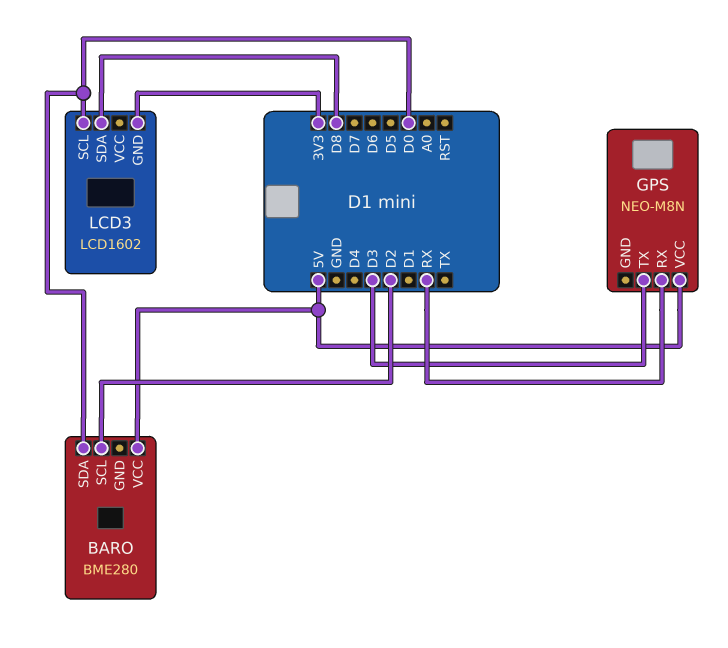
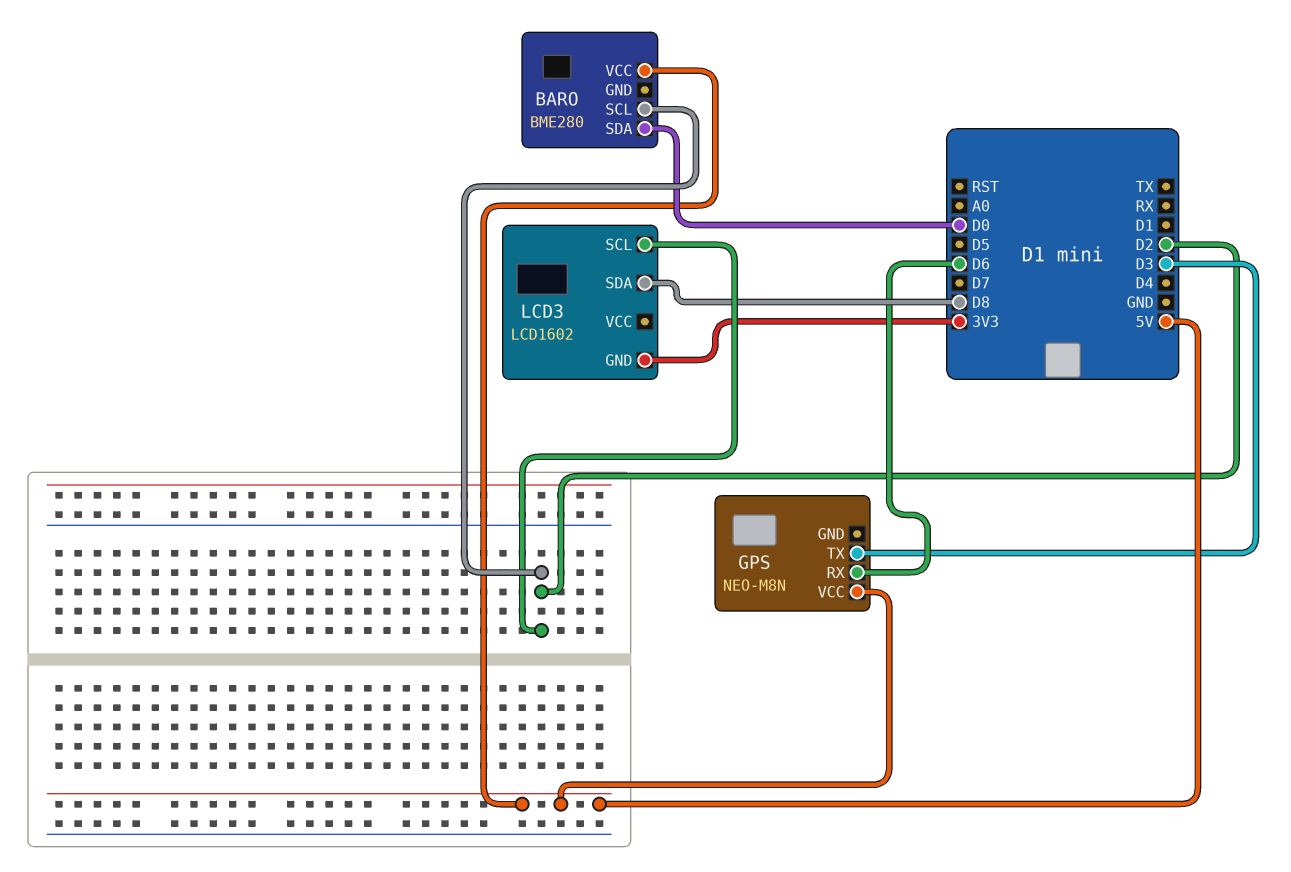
GPS pin RX: RX -> D6
LCD3 pin SCL: D0 -> D2

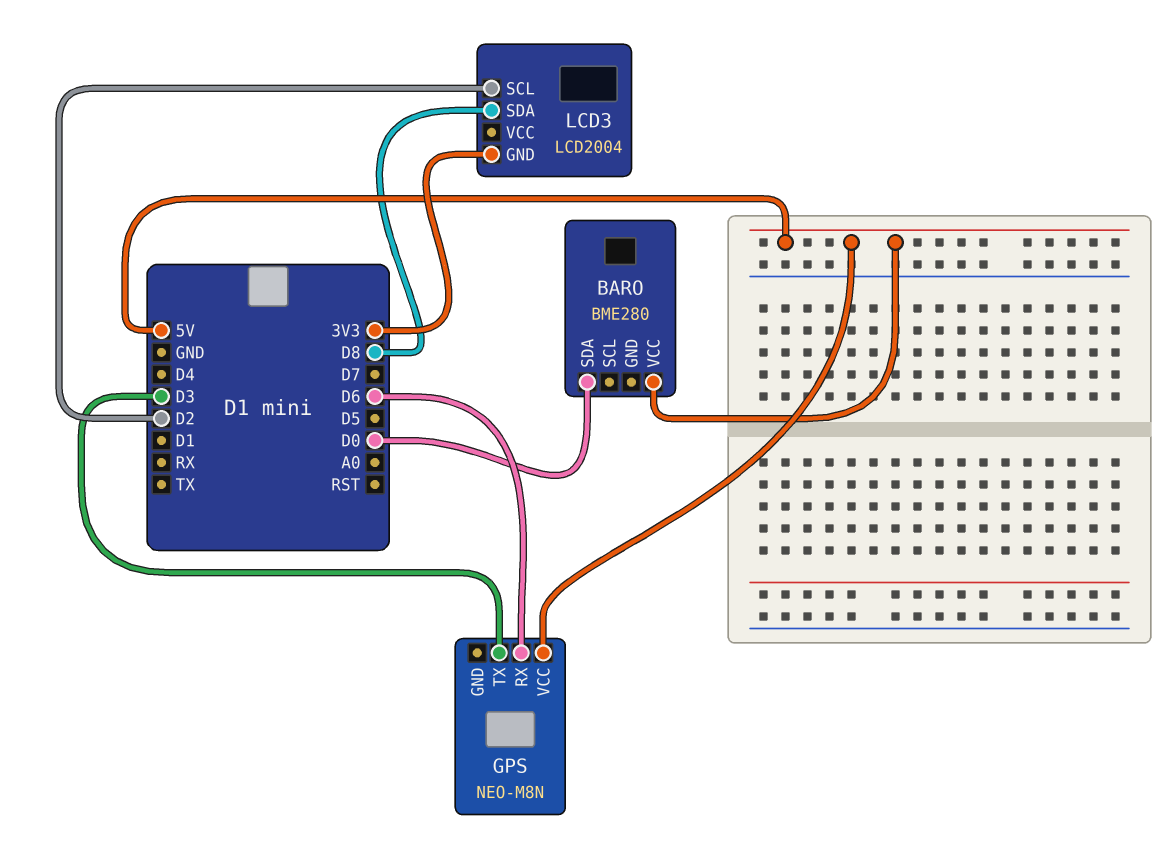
BARO pin SCL: D2 -> none
LCD3: LCD1602 -> LCD2004

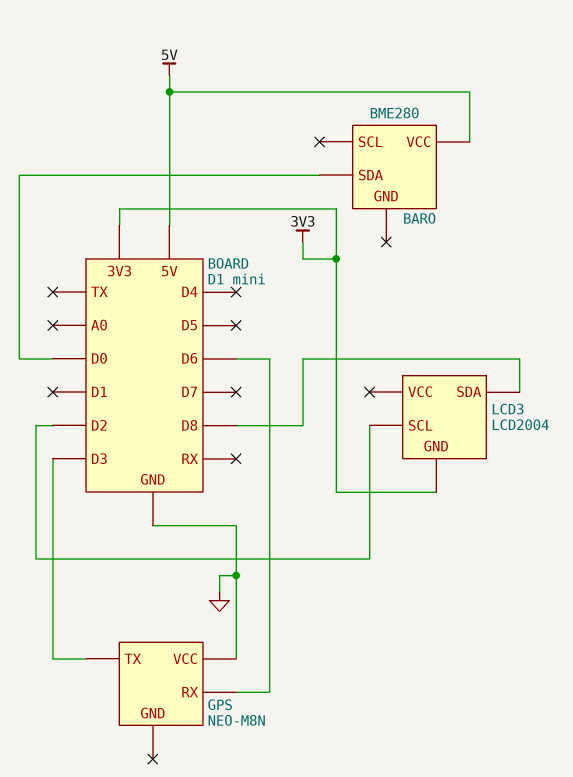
GPS pin VCC: 5V -> GND

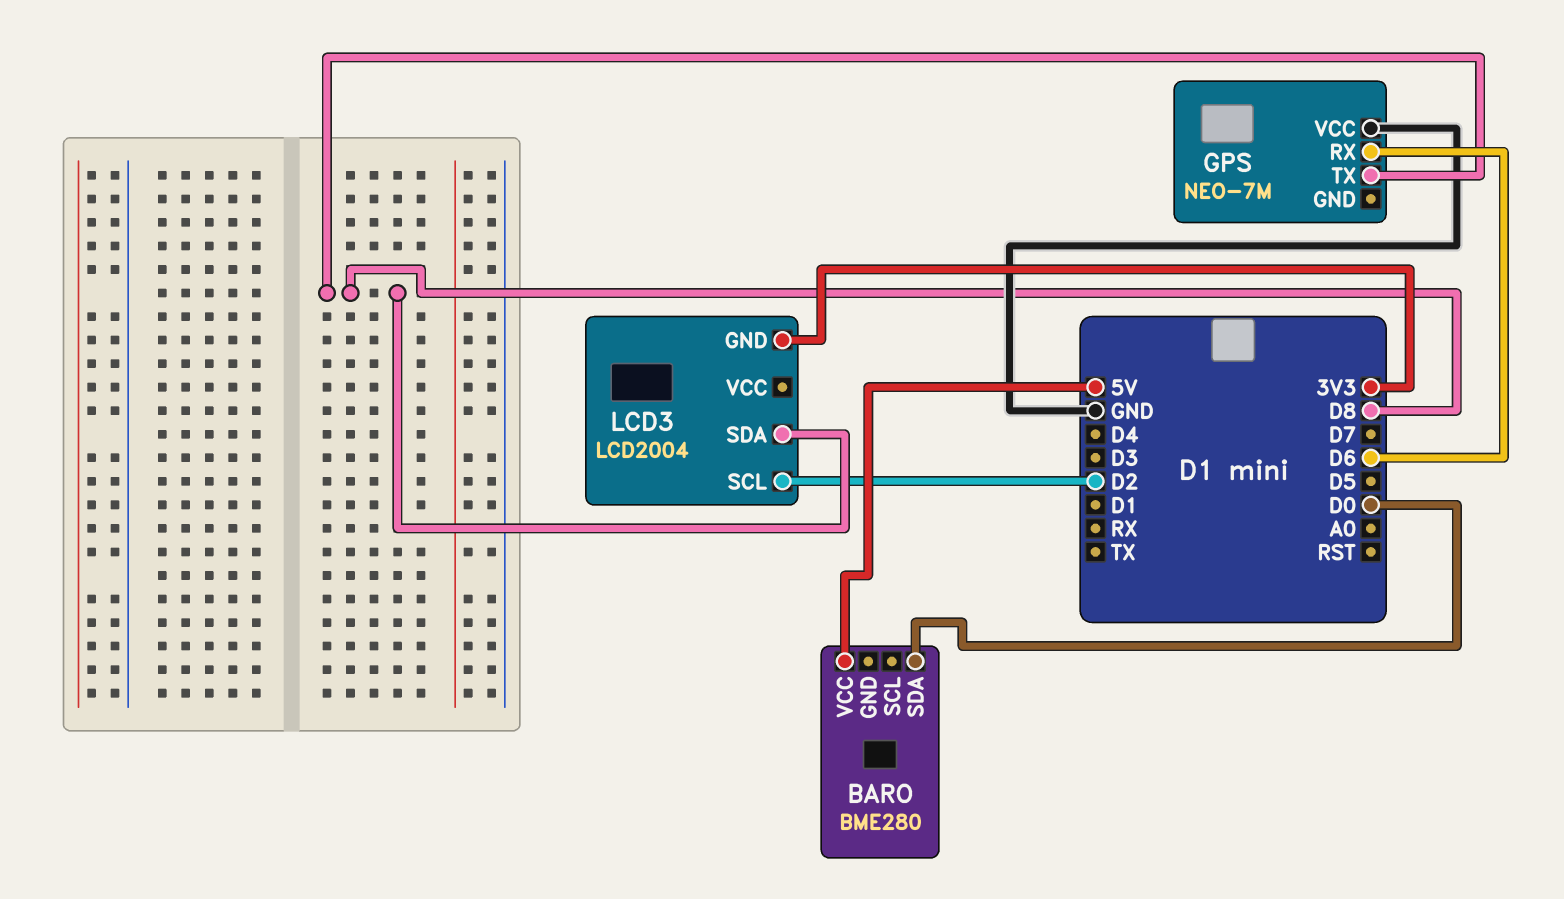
GPS: NEO-M8N -> NEO-7M
GPS pin TX: D3 -> D8

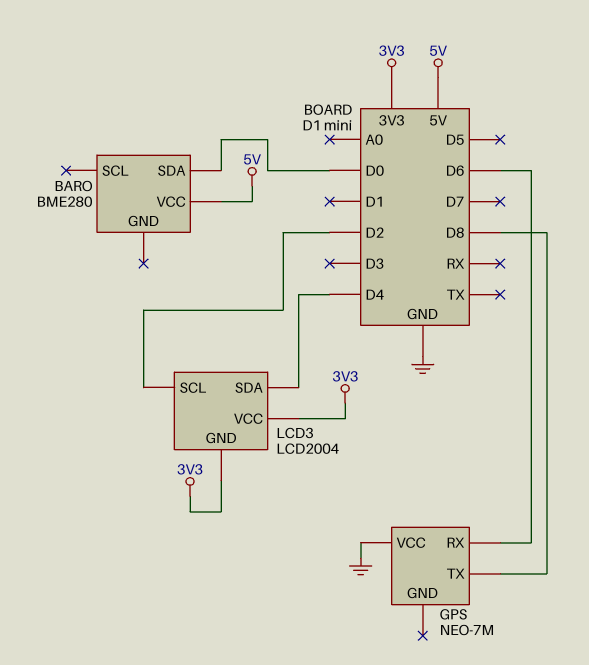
LCD3 pin SDA: D8 -> D4
LCD3 pin VCC: none -> 3V3

